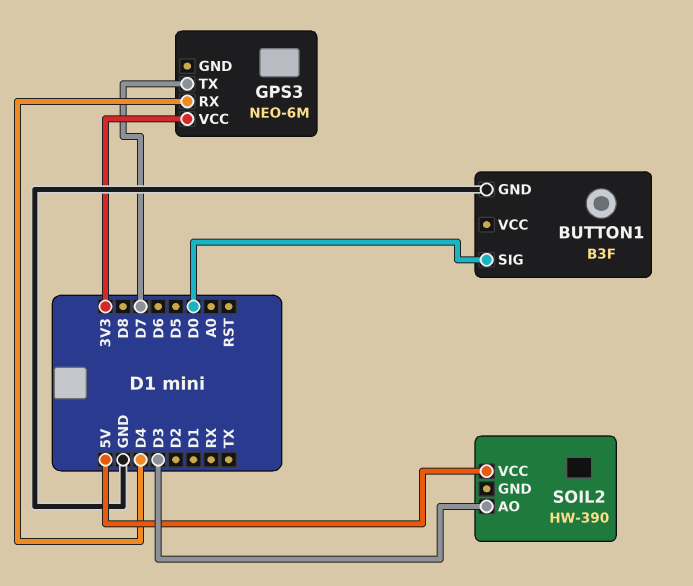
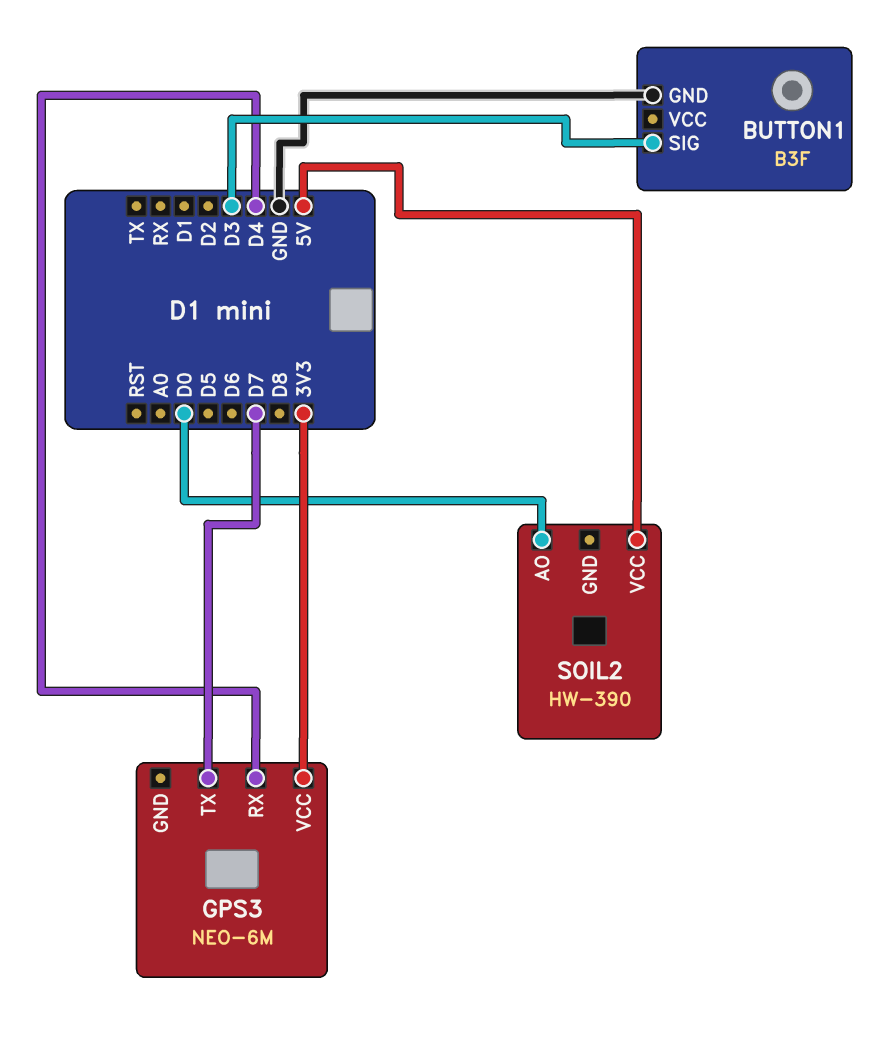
BUTTON1 pin SIG: D0 -> D3
SOIL2 pin AO: D3 -> D0

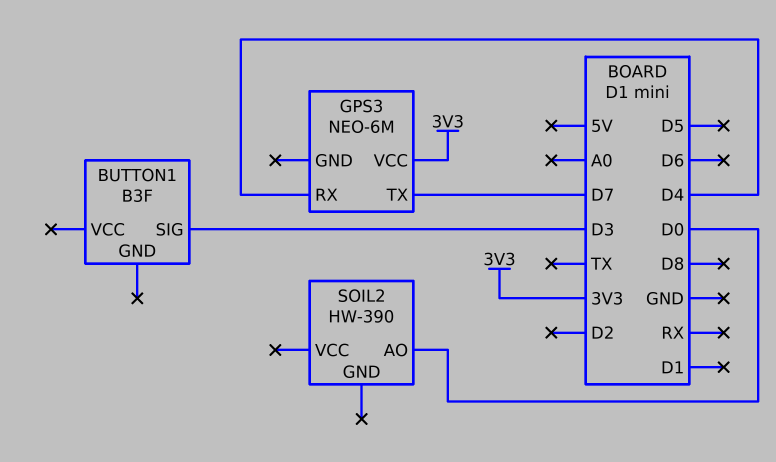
BUTTON1 pin GND: GND -> none
SOIL2 pin VCC: 5V -> none

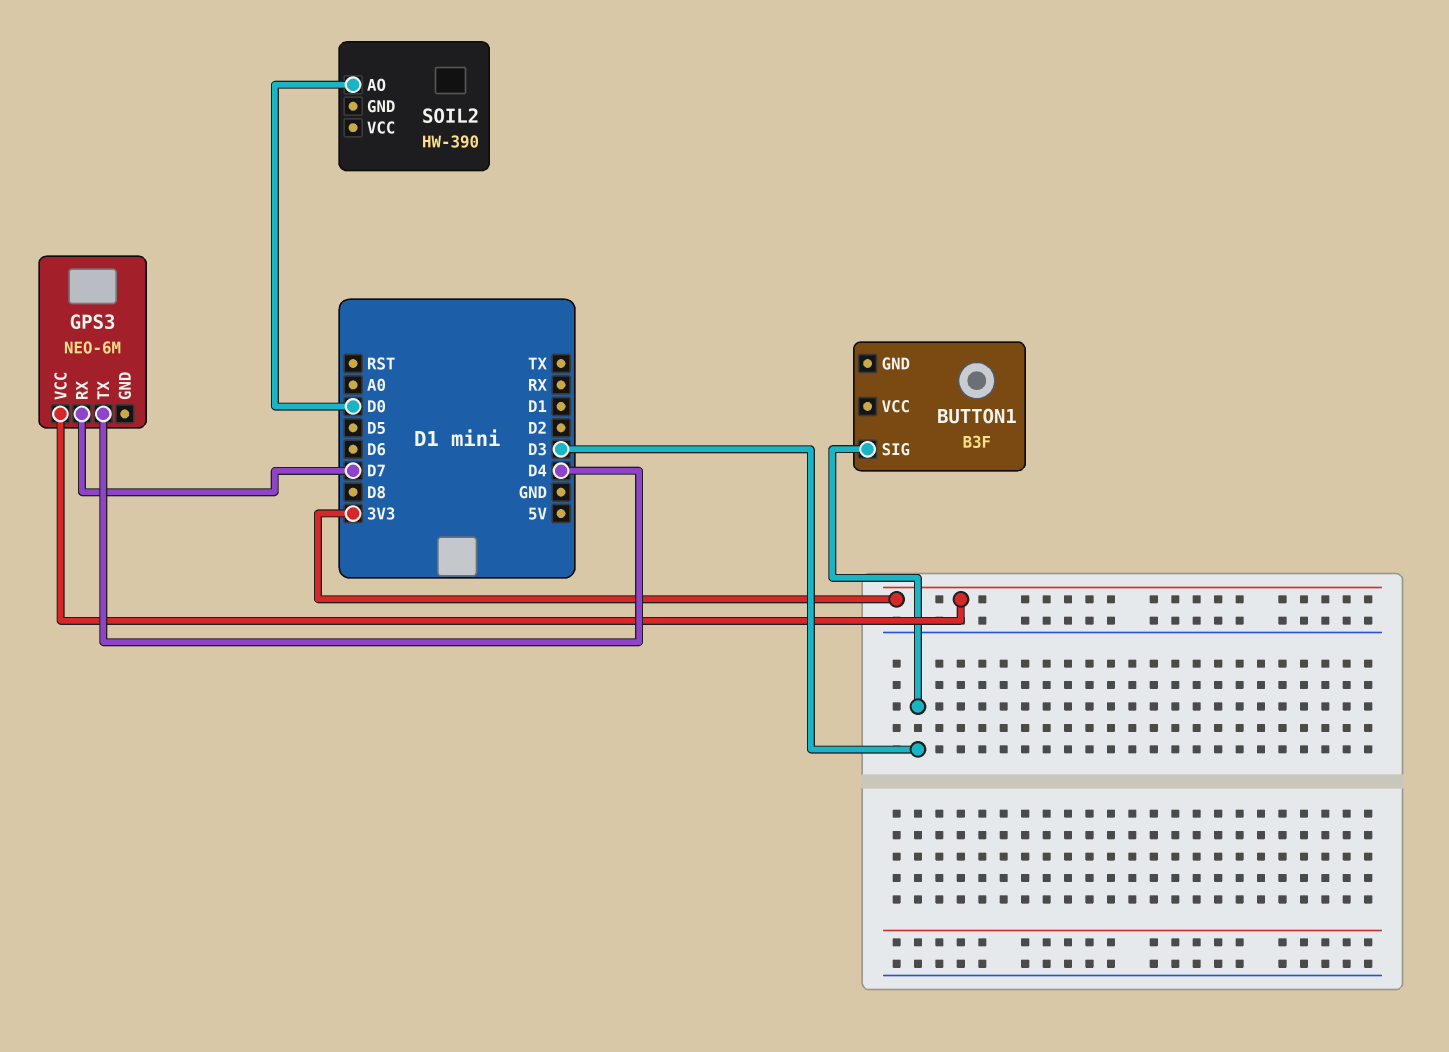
GPS3 pin RX: D4 -> D7
GPS3 pin TX: D7 -> D4

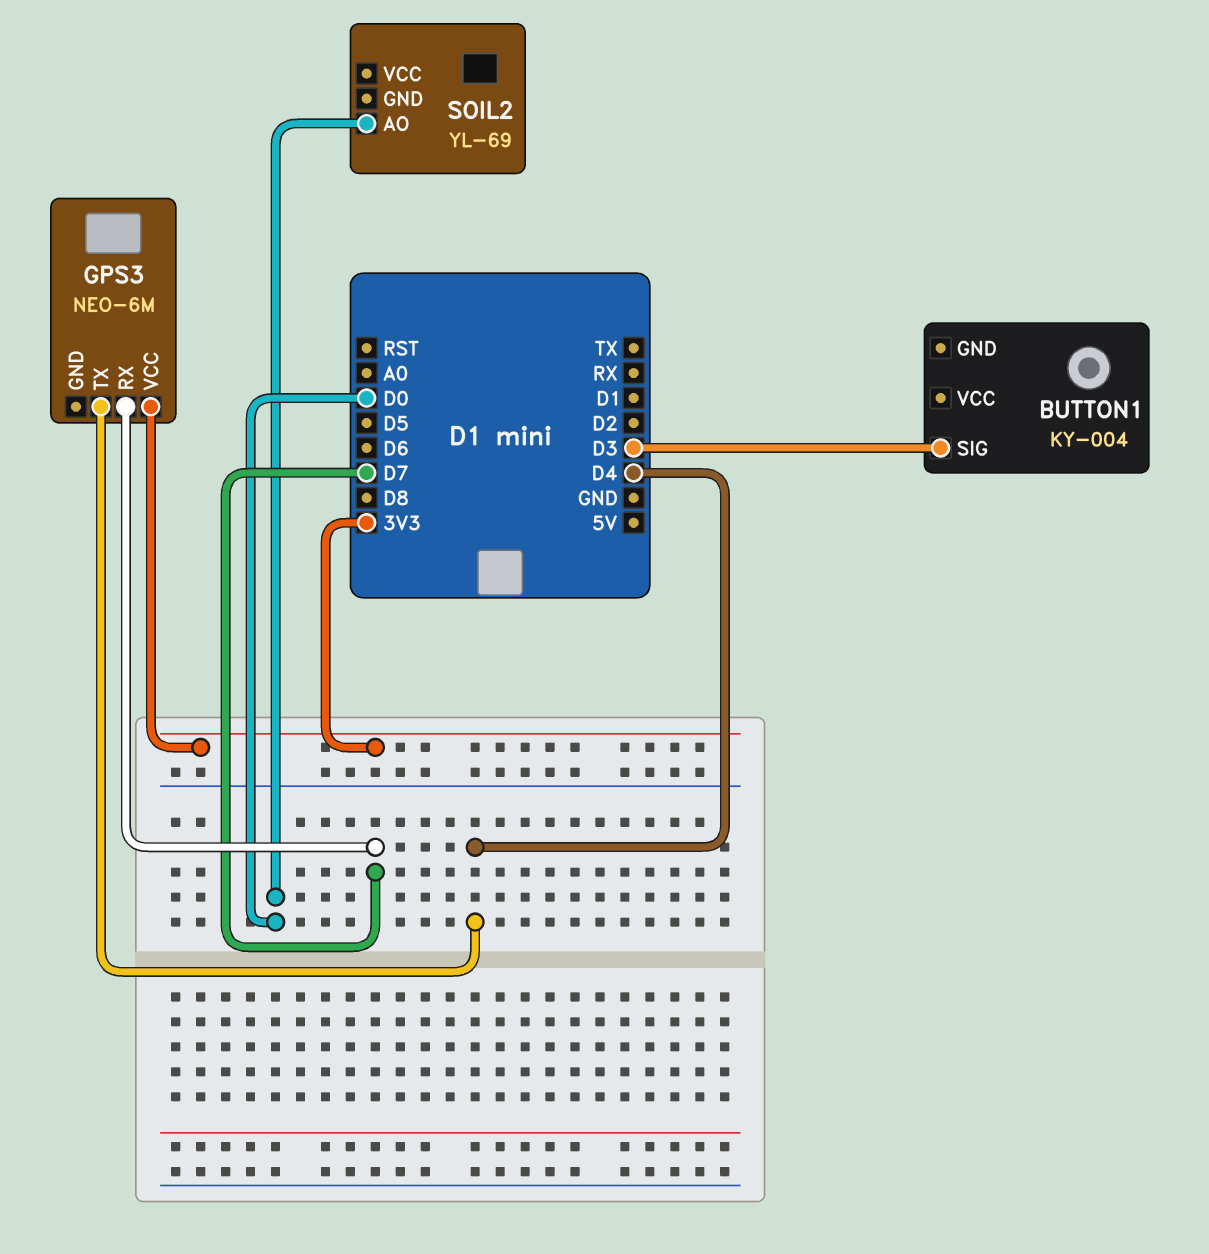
BUTTON1: B3F -> KY-004
SOIL2: HW-390 -> YL-69

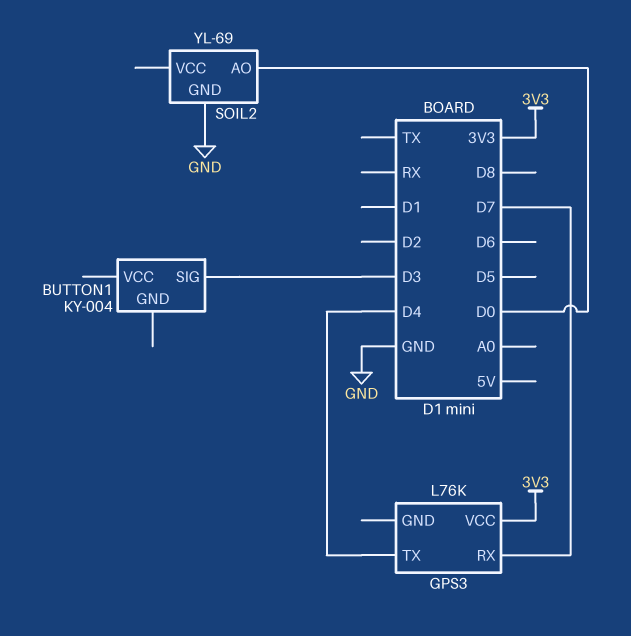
GPS3: NEO-6M -> L76K
SOIL2 pin GND: none -> GND

